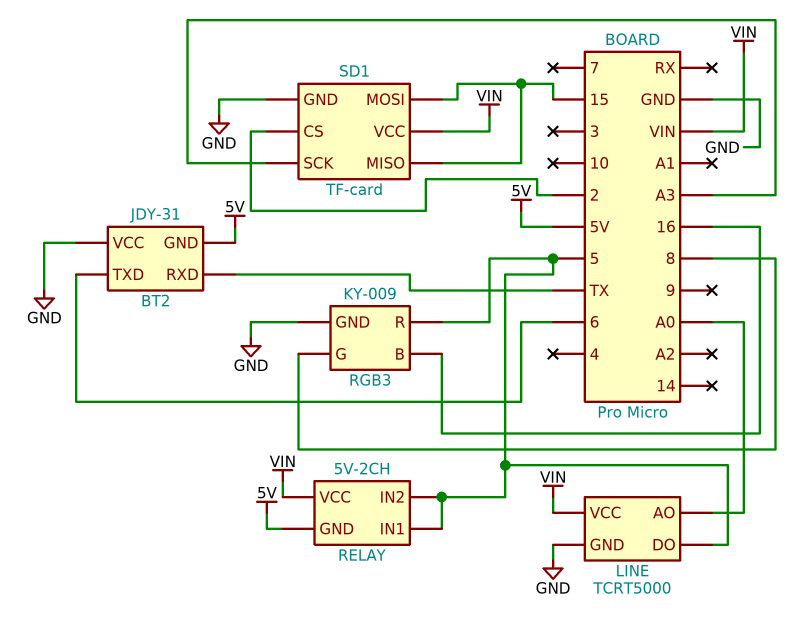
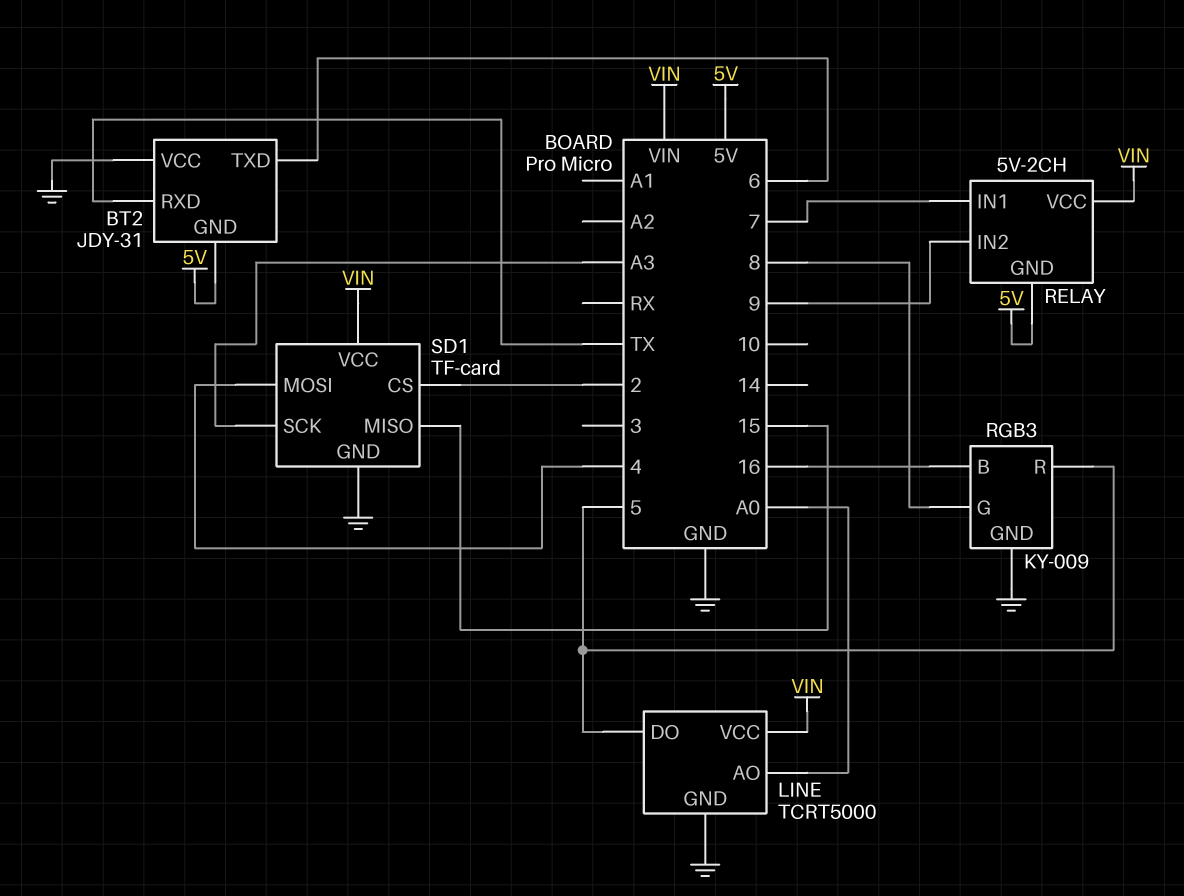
RELAY pin IN1: 5 -> 7
RELAY pin IN2: 5 -> 9
SD1 pin MOSI: 15 -> 4

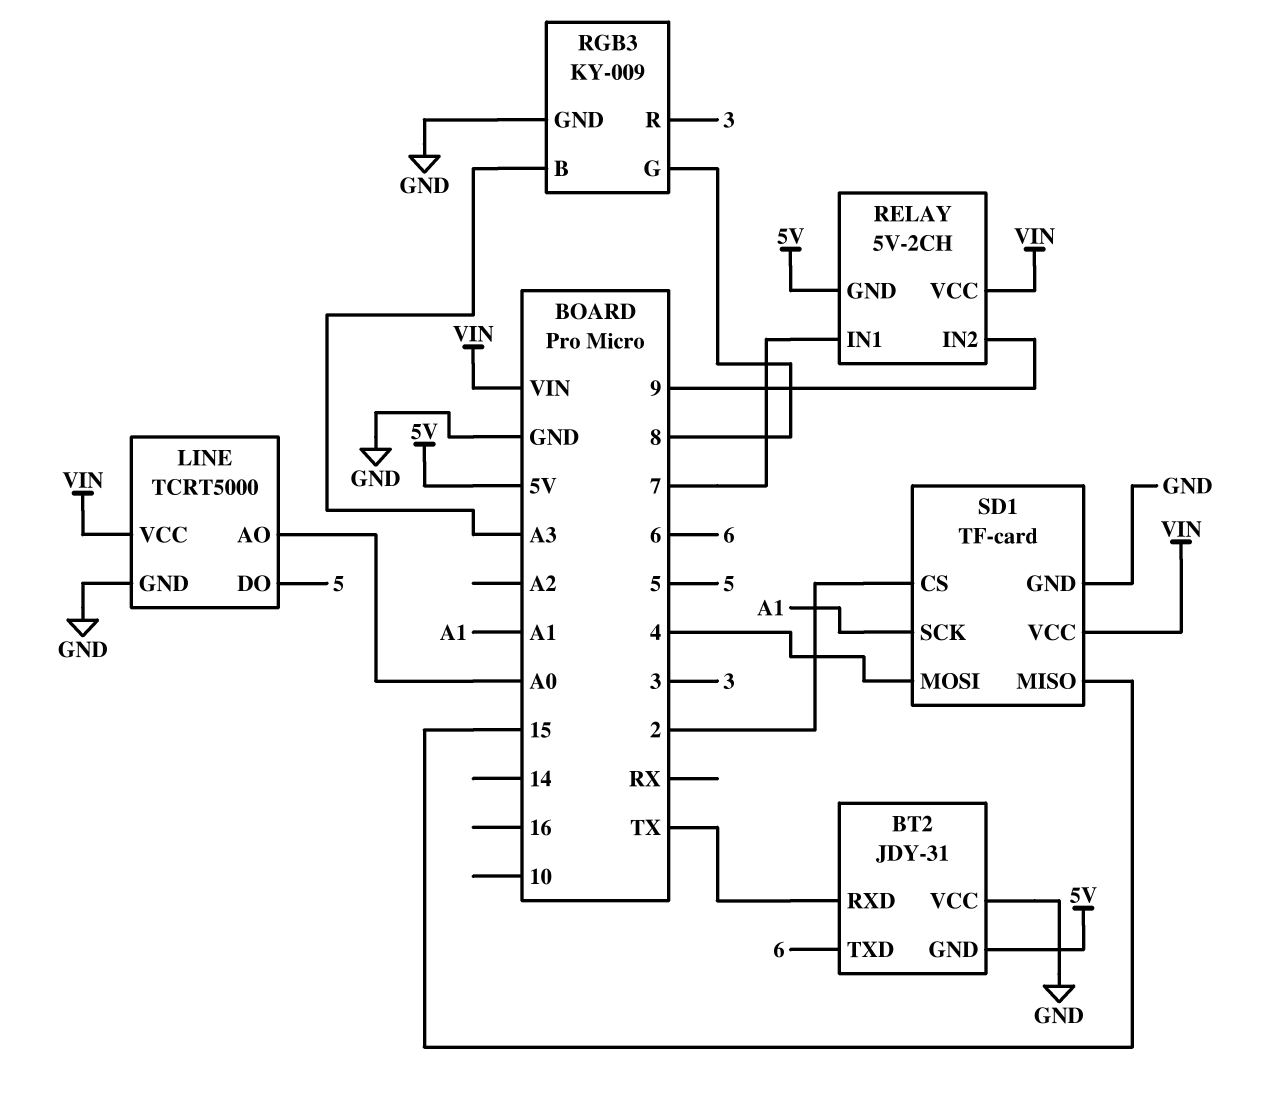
RGB3 pin B: 16 -> A3
RGB3 pin R: 5 -> 3
SD1 pin SCK: A3 -> A1

